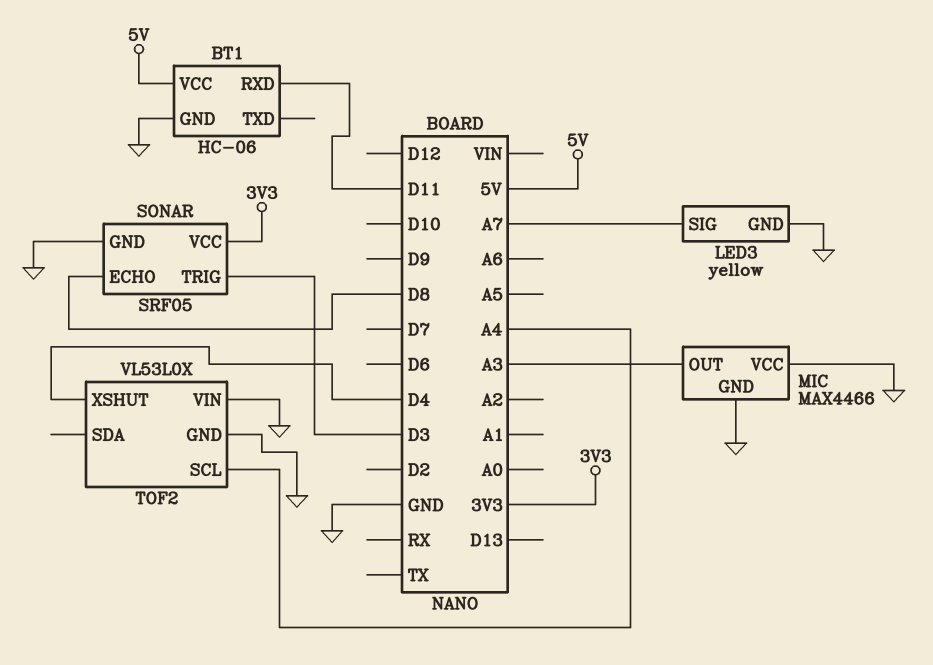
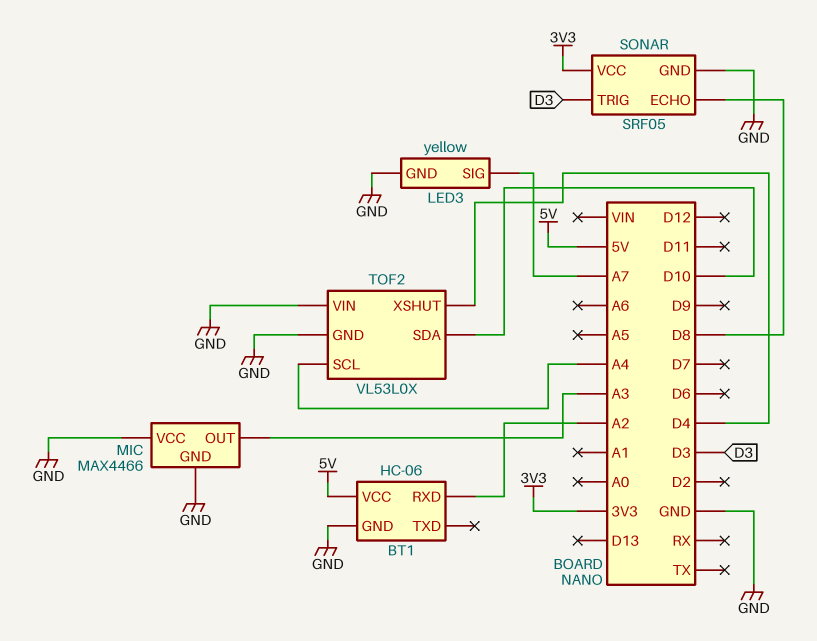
BT1 pin RXD: D11 -> A2
TOF2 pin SDA: none -> D10

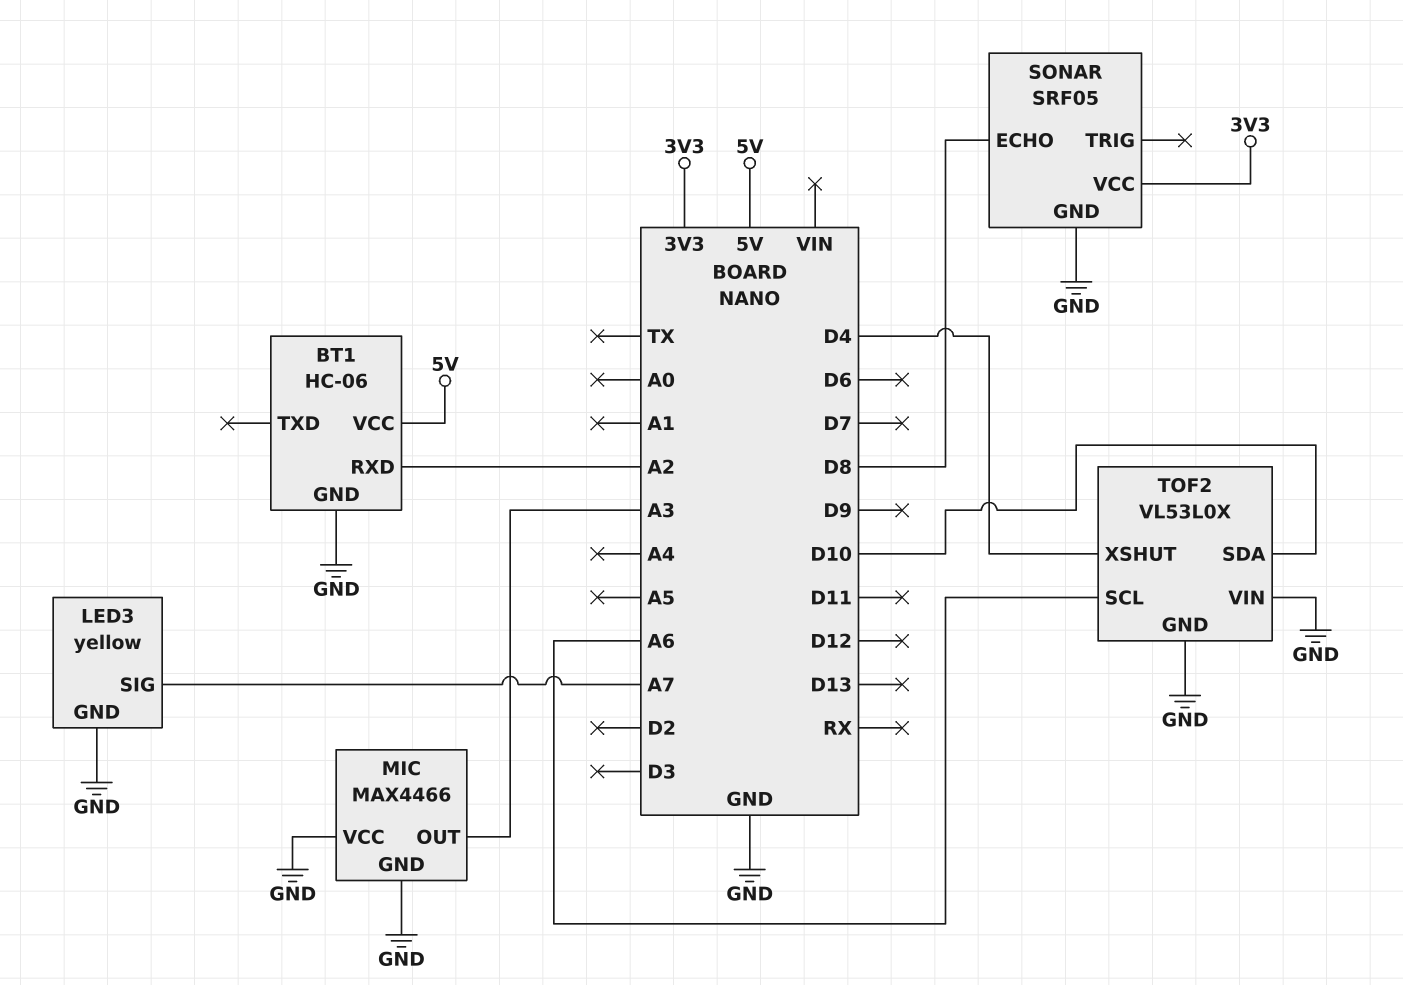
SONAR pin TRIG: D3 -> none
TOF2 pin SCL: A4 -> A6

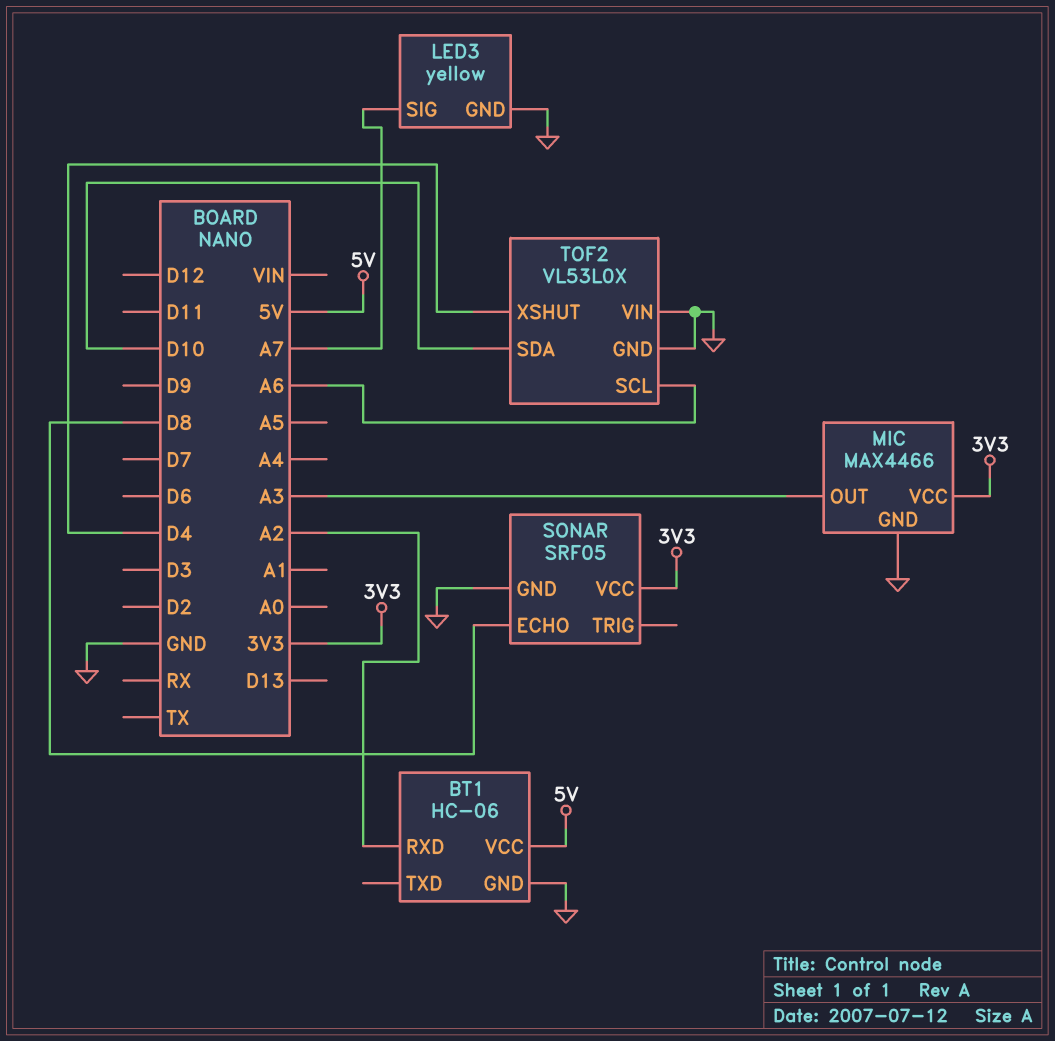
MIC pin VCC: GND -> 3V3

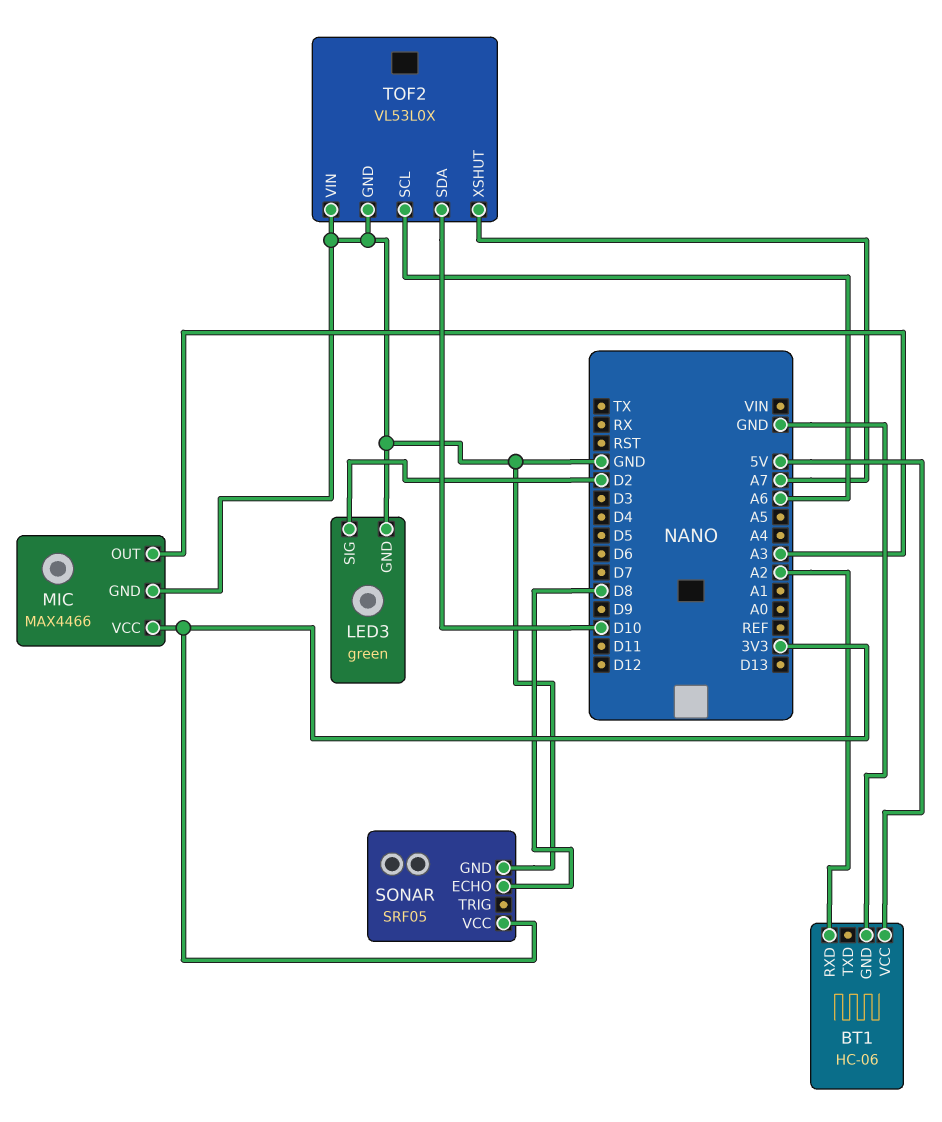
LED3: yellow -> green
LED3 pin SIG: A7 -> D2
TOF2 pin XSHUT: D4 -> A7

